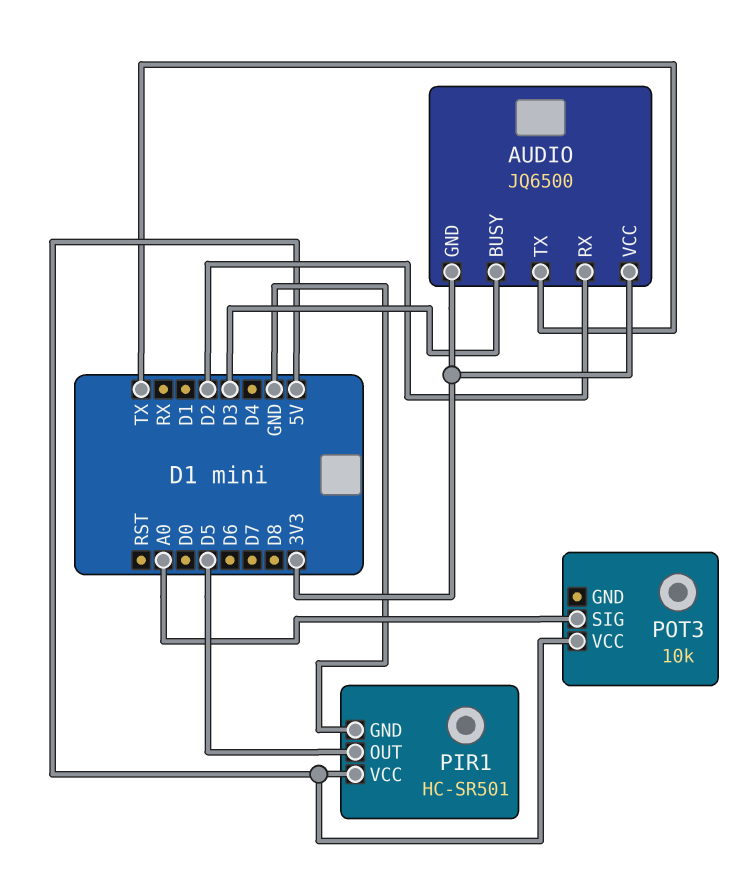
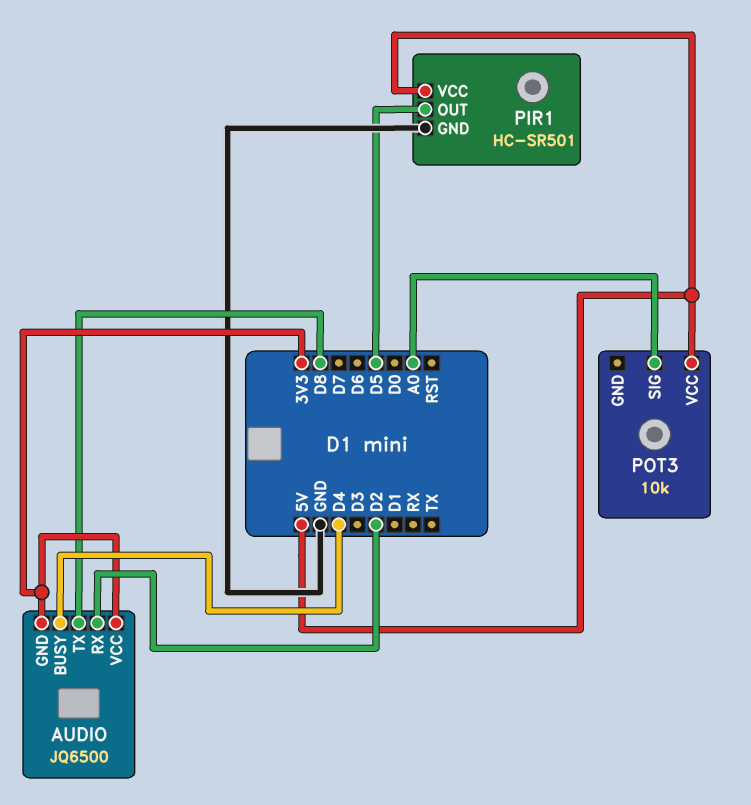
AUDIO pin BUSY: D3 -> D4
AUDIO pin TX: TX -> D8

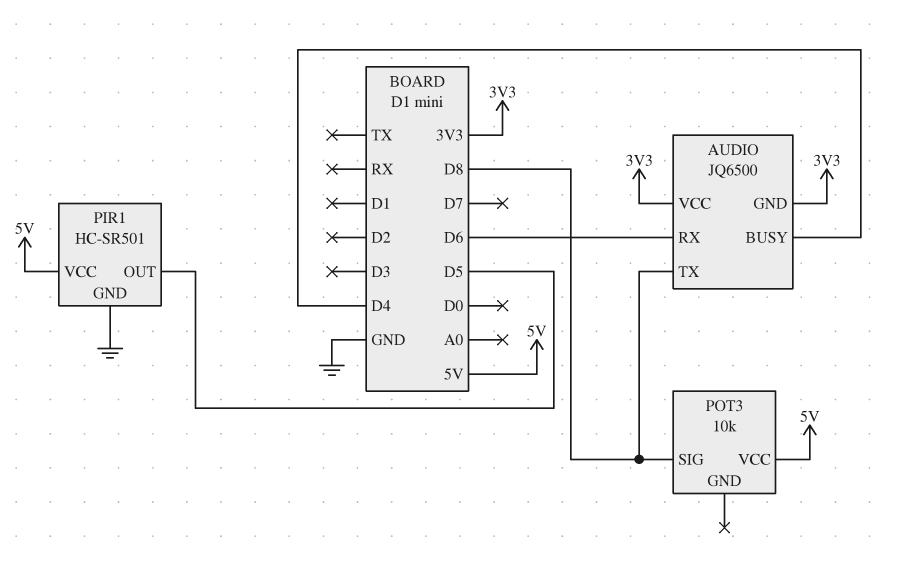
AUDIO pin RX: D2 -> D6
POT3 pin SIG: A0 -> D8

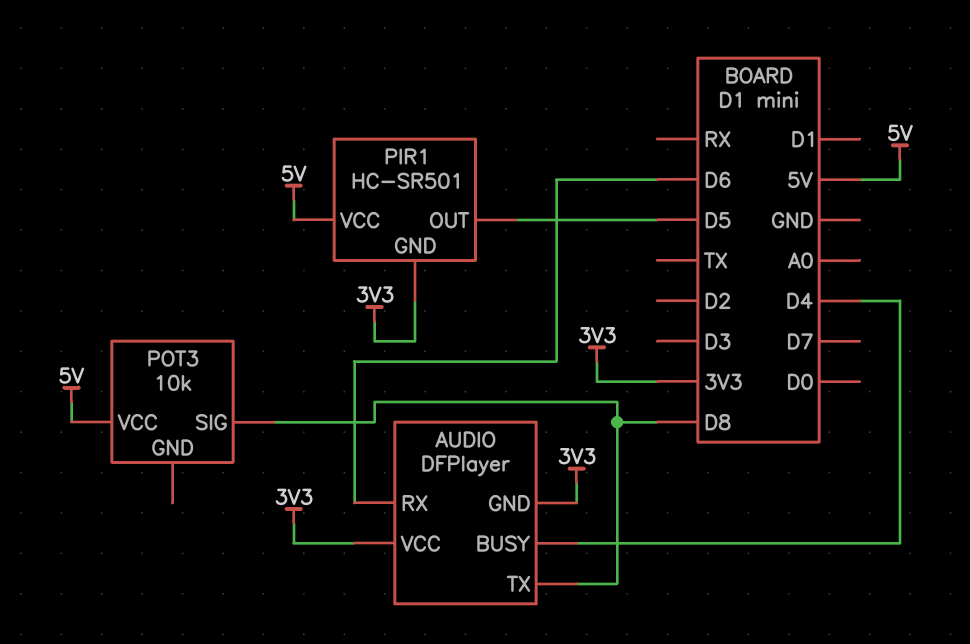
AUDIO: JQ6500 -> DFPlayer
PIR1 pin GND: GND -> 3V3

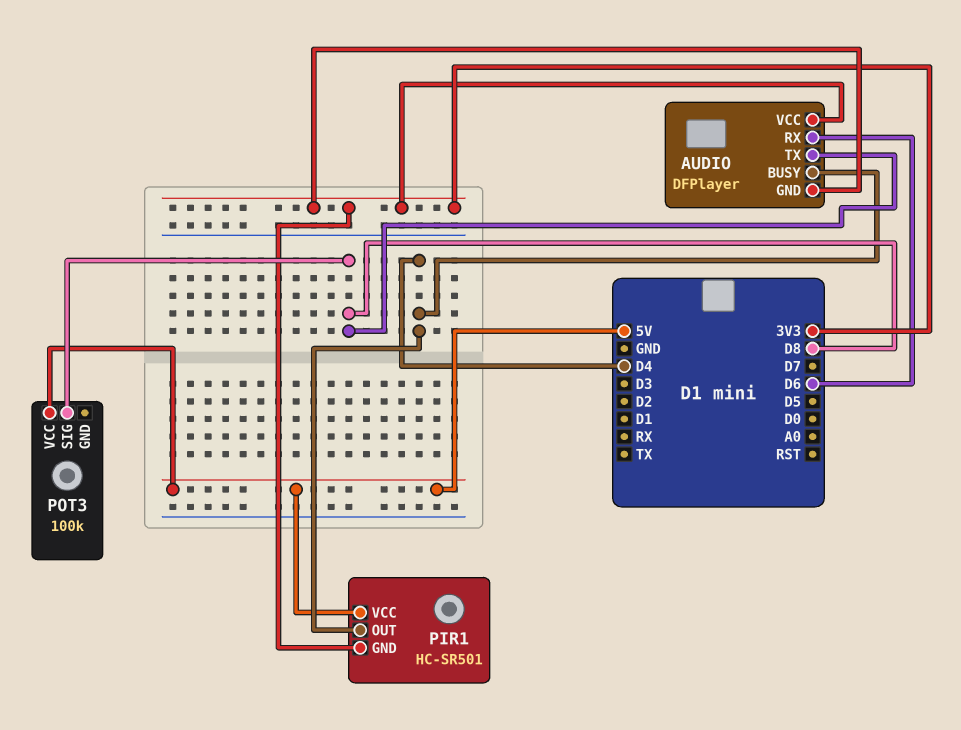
PIR1 pin OUT: D5 -> D4
POT3: 10k -> 100k

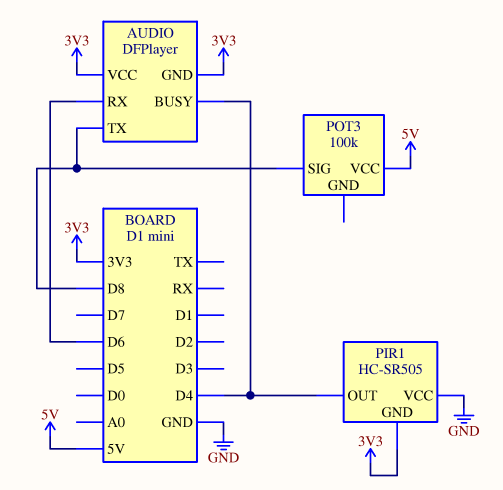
PIR1: HC-SR501 -> HC-SR505
PIR1 pin VCC: 5V -> GND

